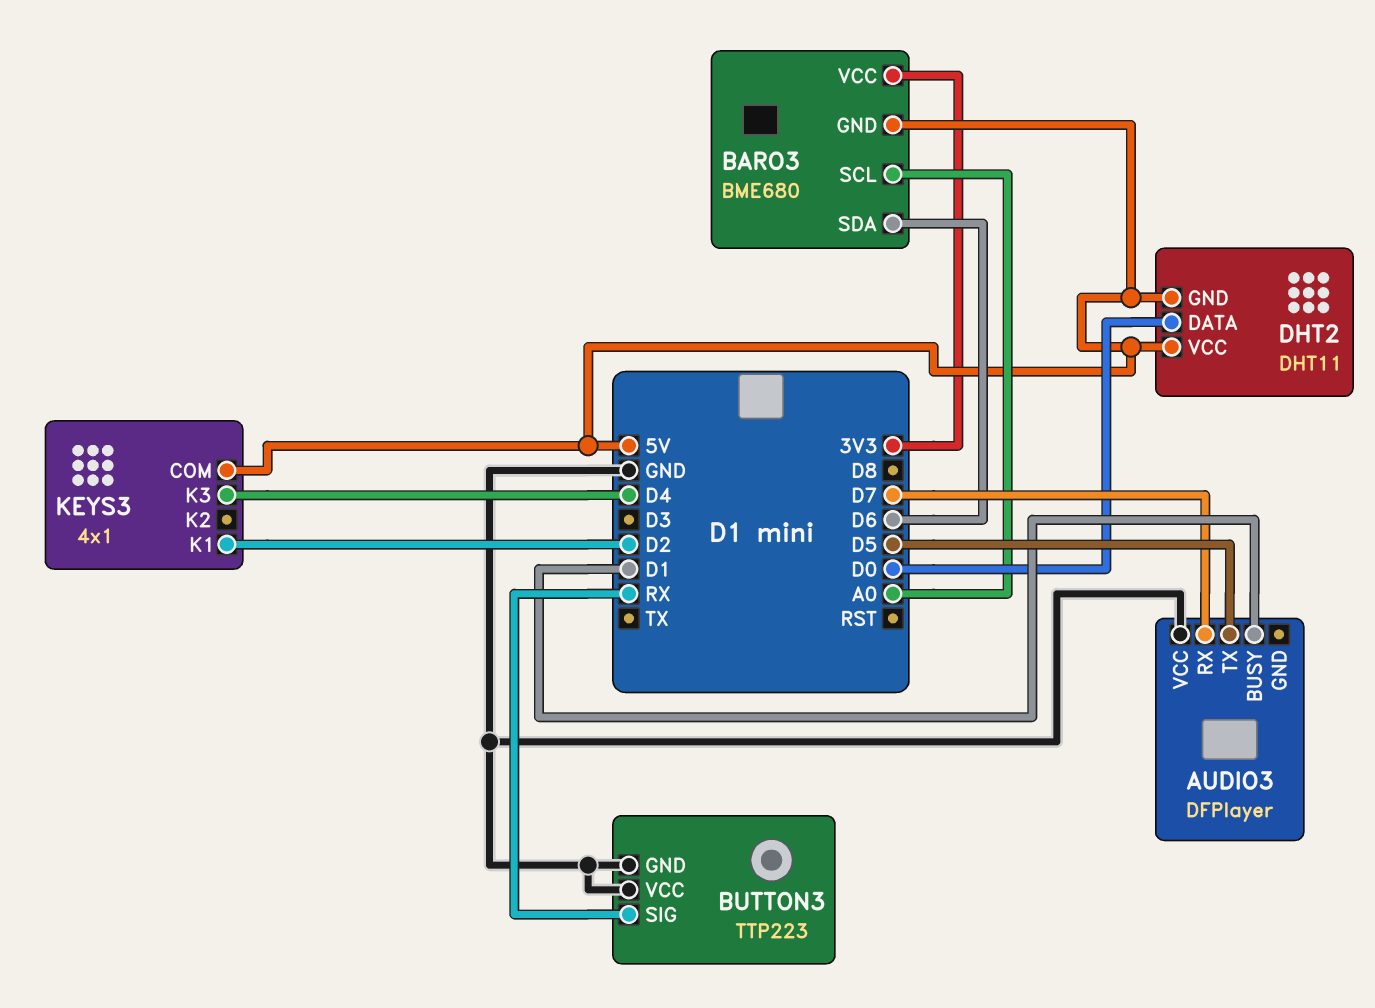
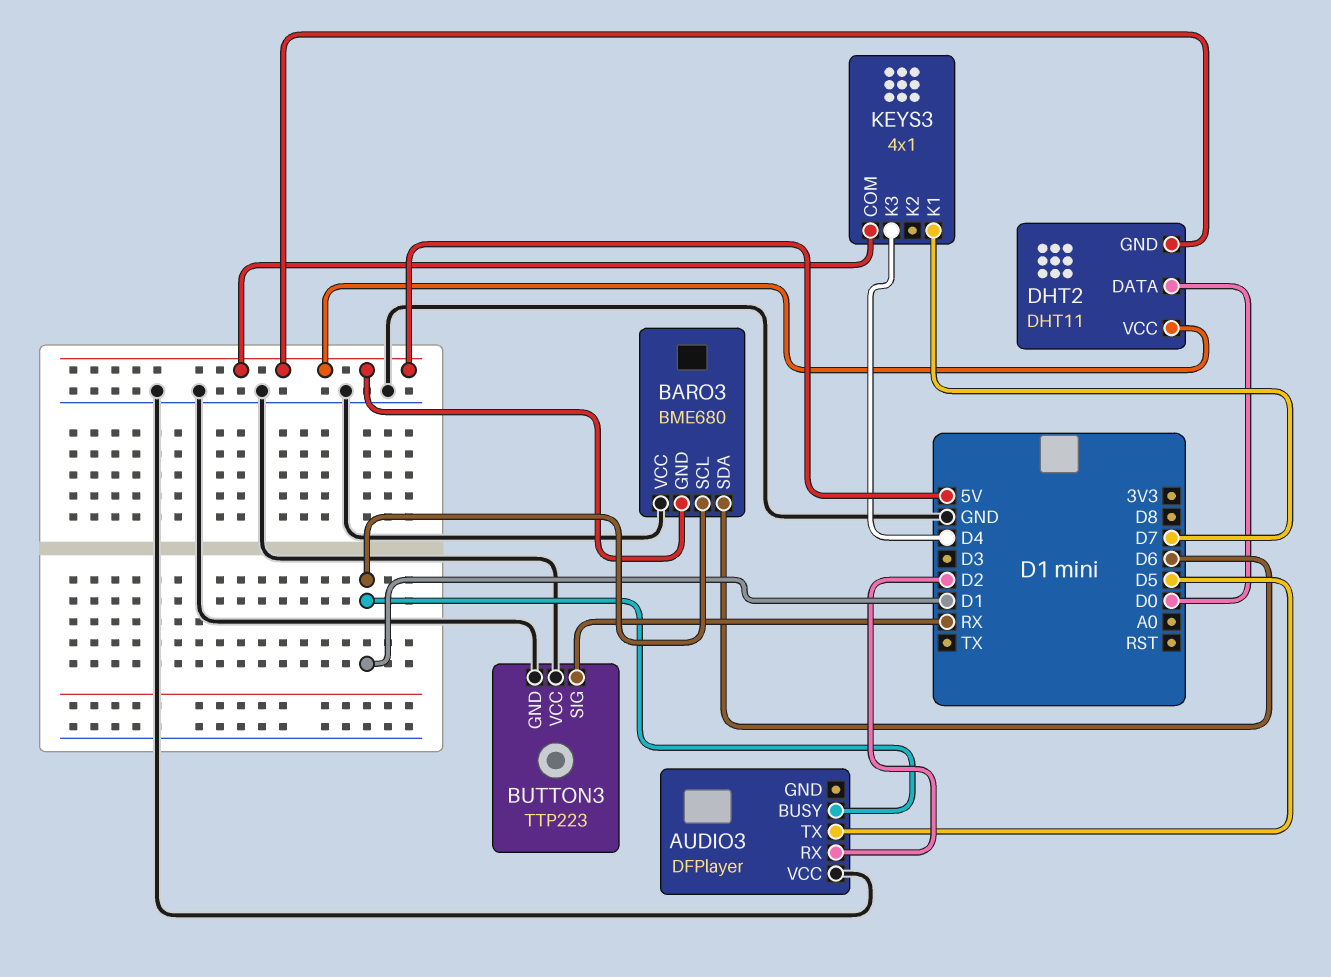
AUDIO3 pin RX: D7 -> D2
BARO3 pin SCL: A0 -> D1
BARO3 pin VCC: 3V3 -> GND
KEYS3 pin K1: D2 -> D7

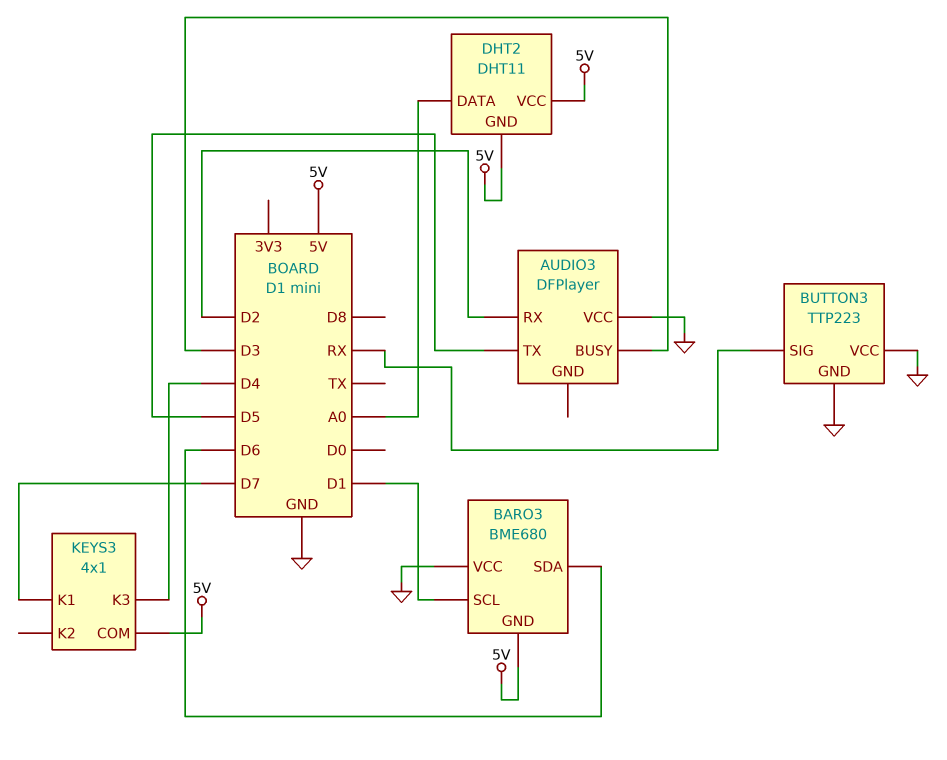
AUDIO3 pin BUSY: D1 -> D3
DHT2 pin DATA: D0 -> A0

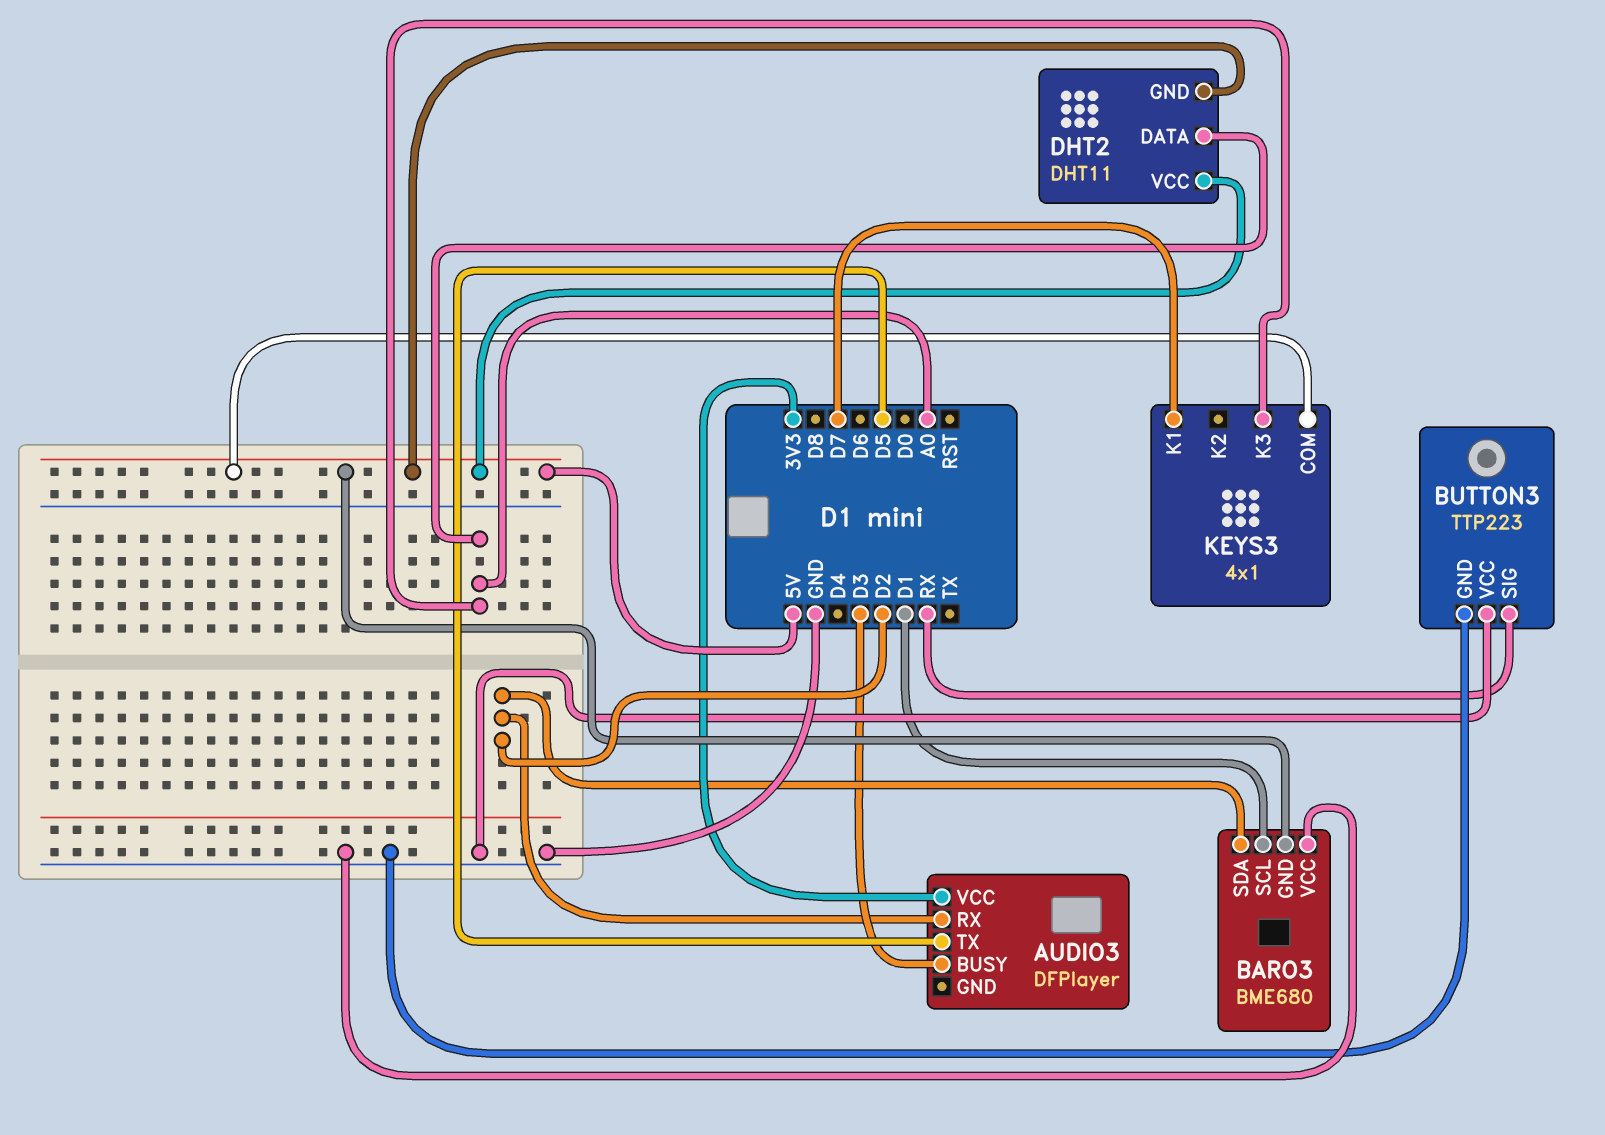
AUDIO3 pin VCC: GND -> 3V3
BARO3 pin SDA: D6 -> D2
KEYS3 pin K3: D4 -> A0

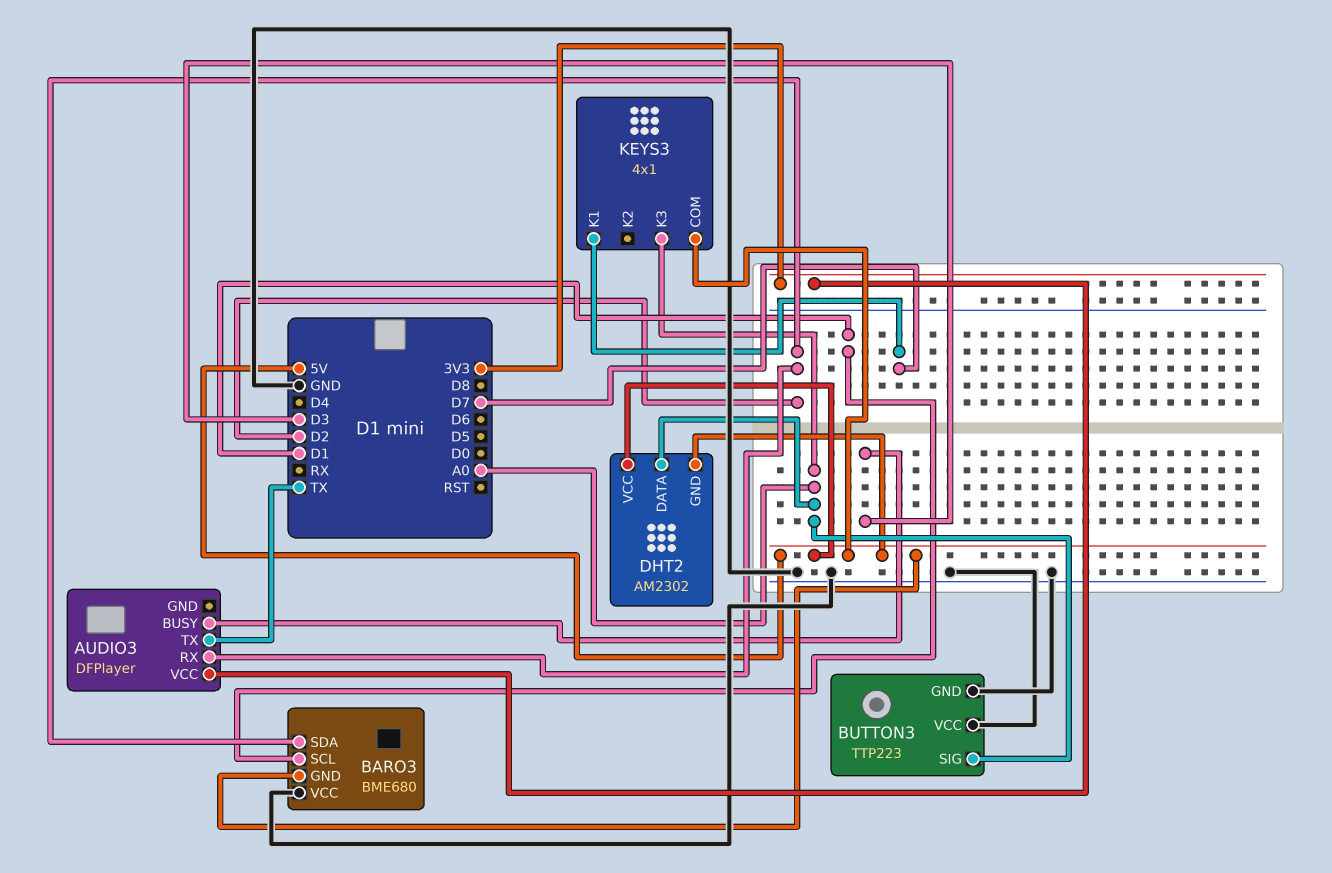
AUDIO3 pin TX: D5 -> TX
BUTTON3 pin SIG: RX -> A0
DHT2: DHT11 -> AM2302

